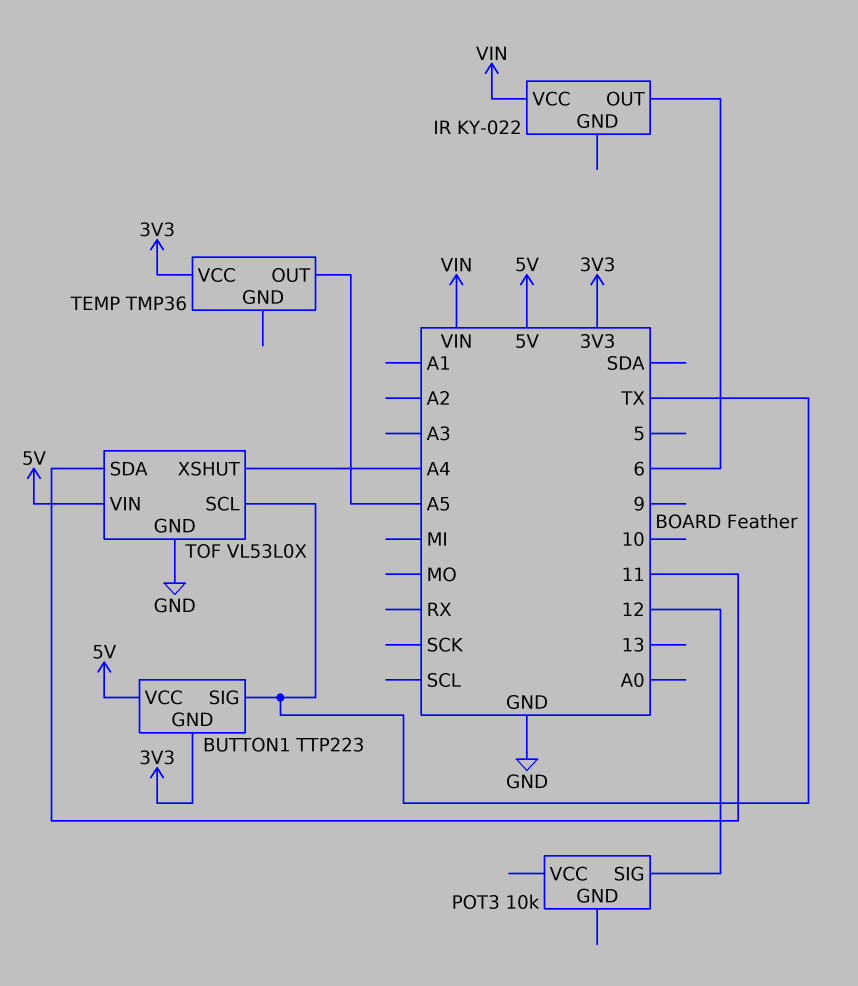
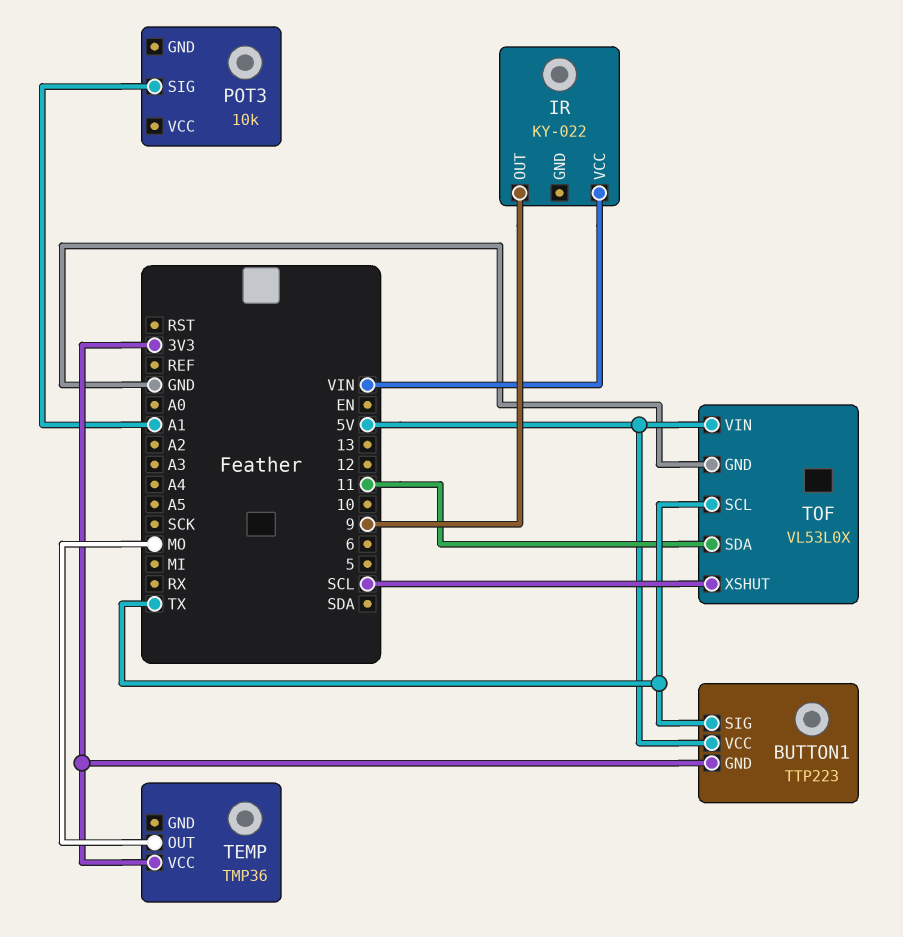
IR pin OUT: 6 -> 9
POT3 pin SIG: 12 -> A1
TEMP pin OUT: A5 -> MO
TOF pin XSHUT: A4 -> SCL

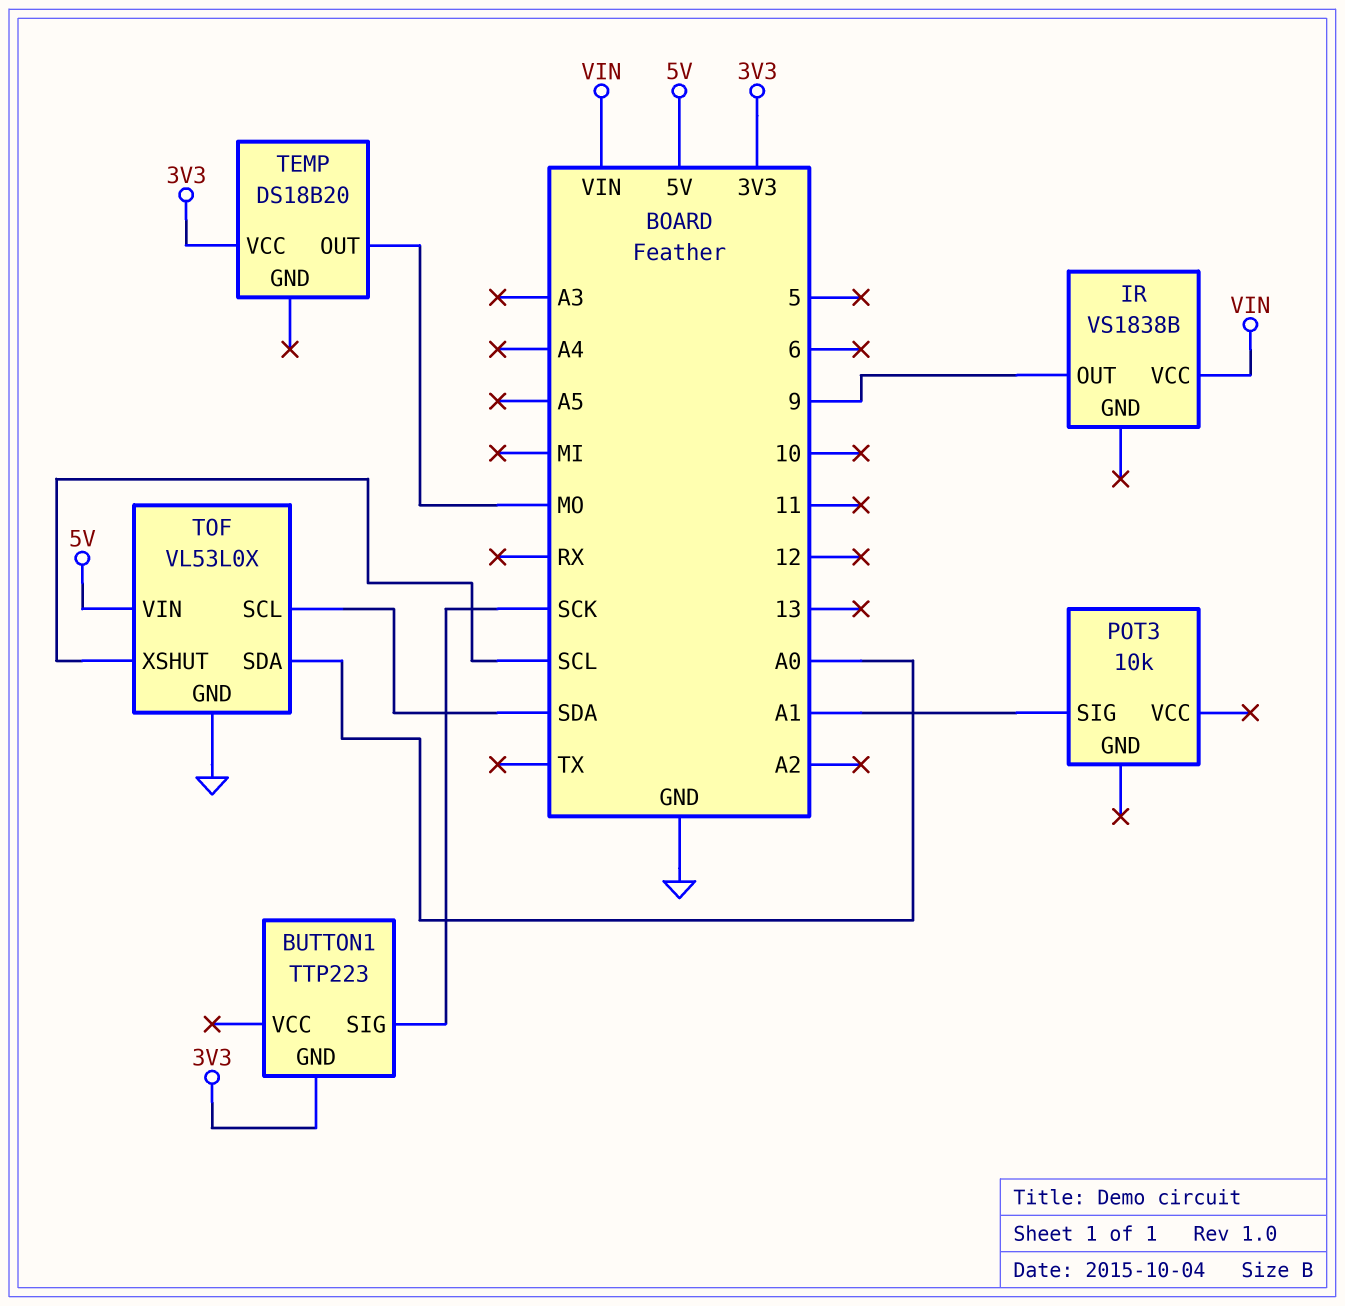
BUTTON1 pin SIG: TX -> SCK
BUTTON1 pin VCC: 5V -> none
IR: KY-022 -> VS1838B
TEMP: TMP36 -> DS18B20
TOF pin SCL: TX -> SDA
TOF pin SDA: 11 -> A0

